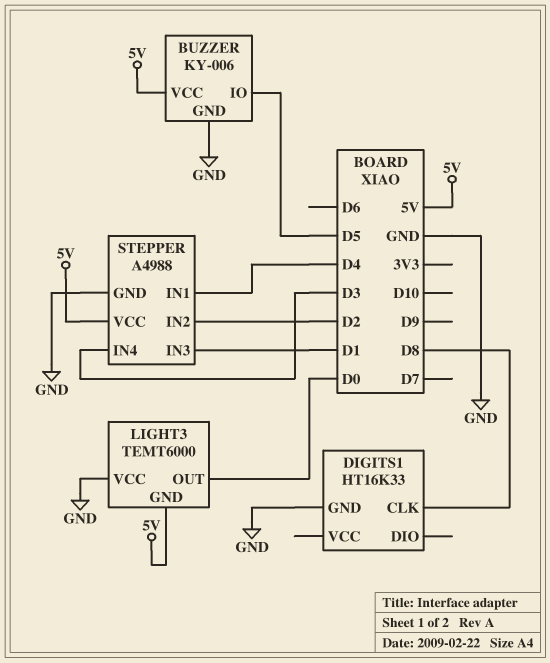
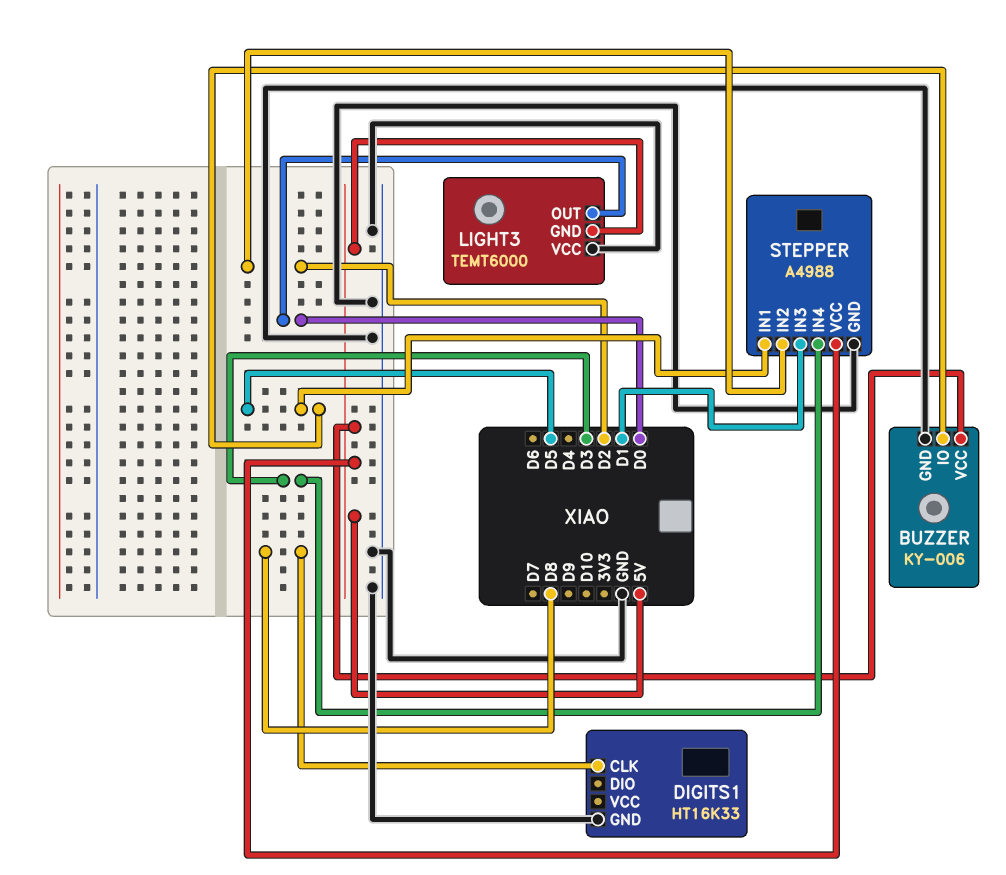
STEPPER pin IN1: D4 -> D5

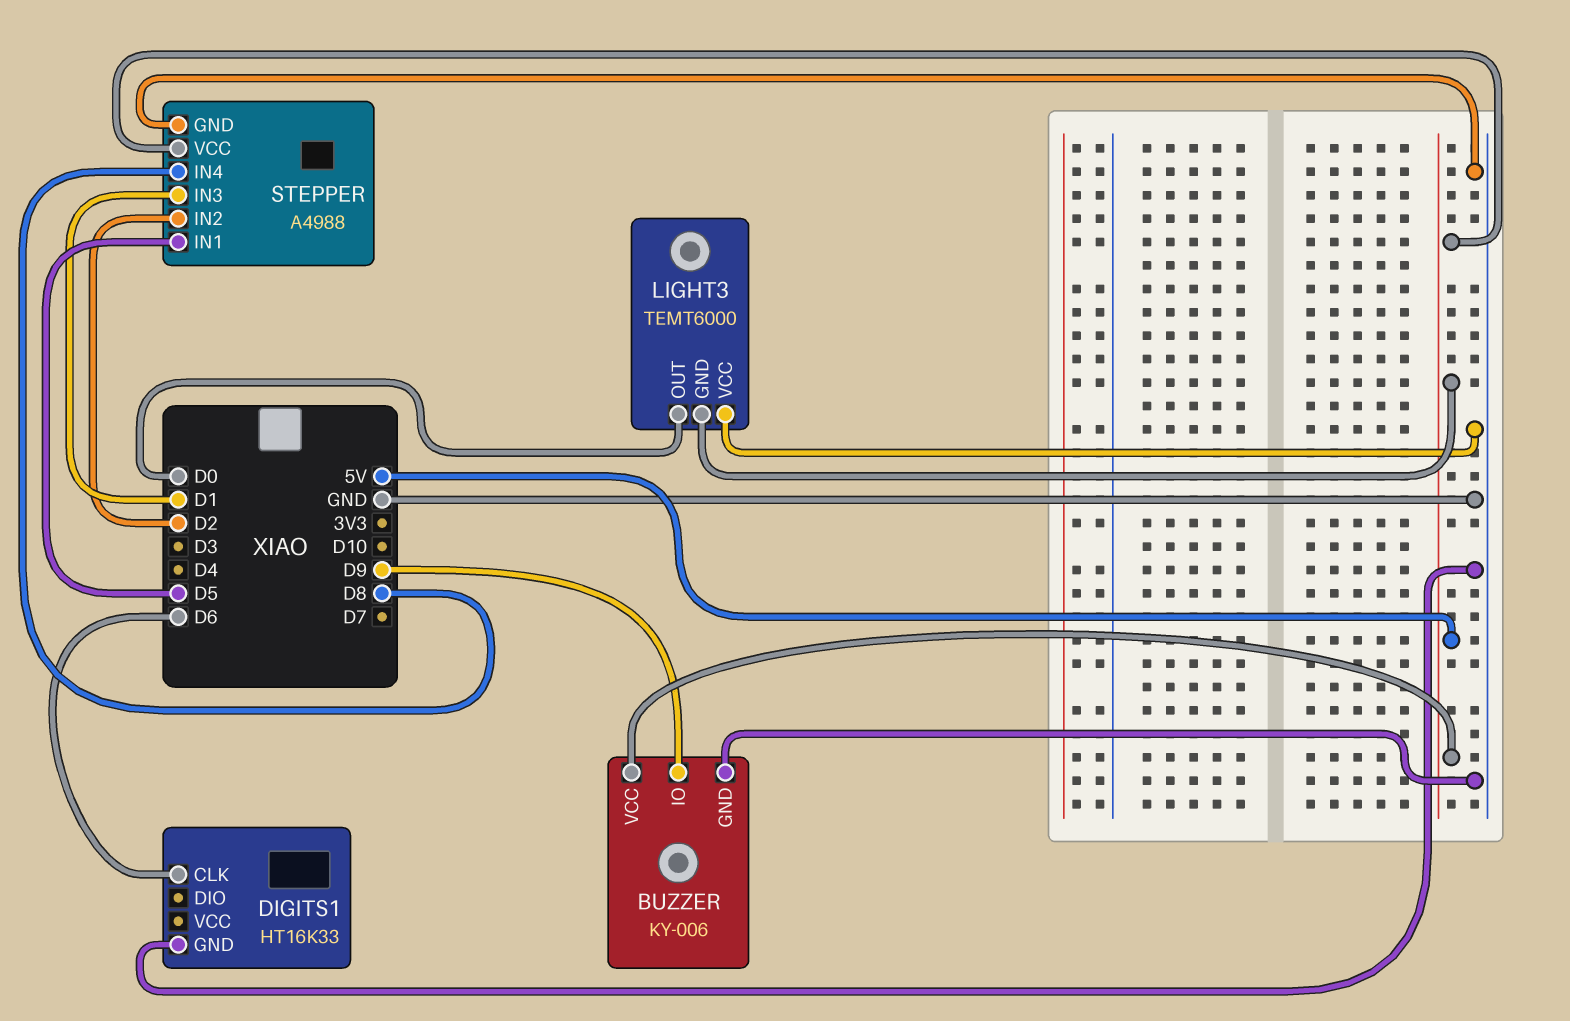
BUZZER pin IO: D5 -> D9
DIGITS1 pin CLK: D8 -> D6
STEPPER pin IN4: D3 -> D8

